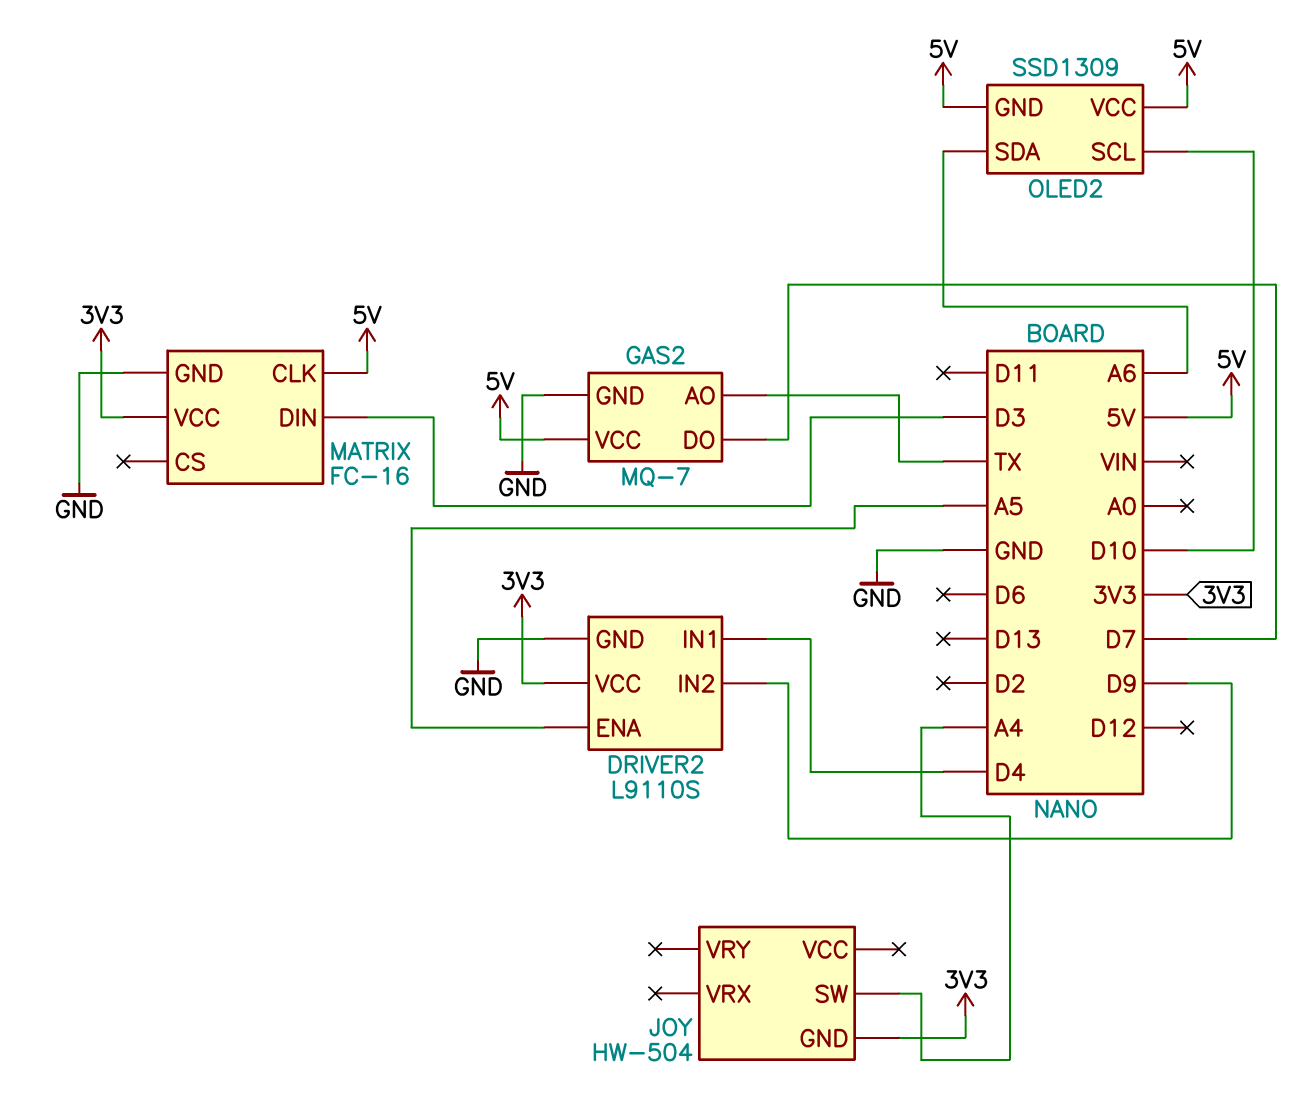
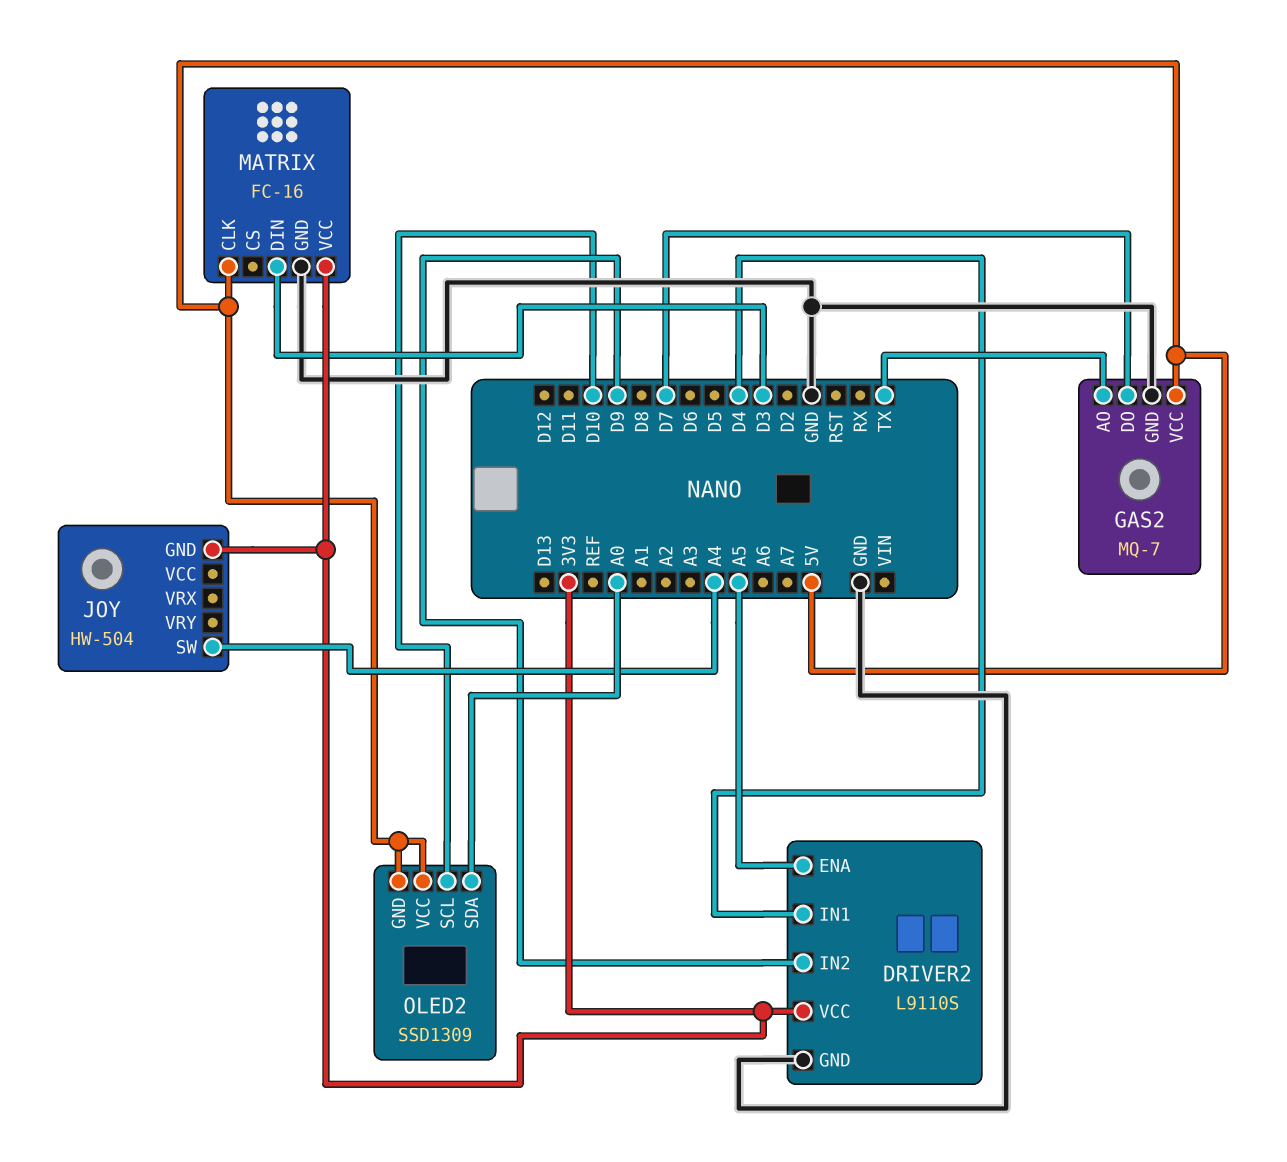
OLED2 pin SDA: A6 -> A0

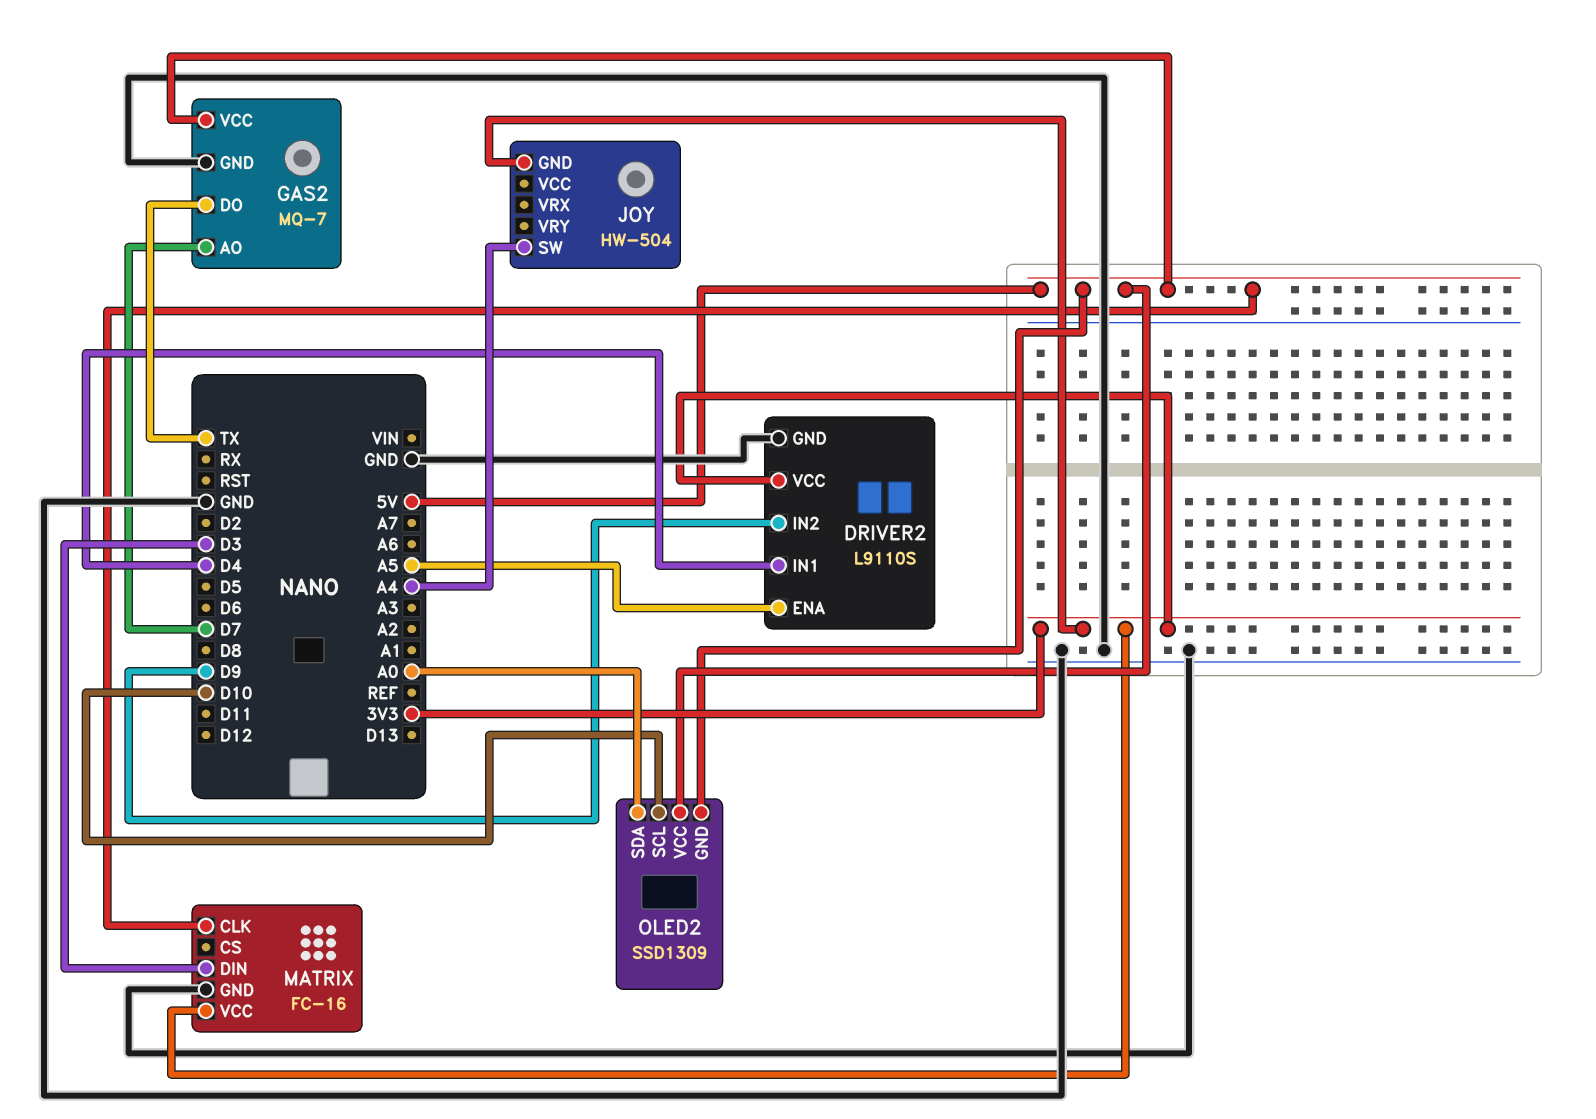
GAS2 pin AO: TX -> D7
GAS2 pin DO: D7 -> TX

